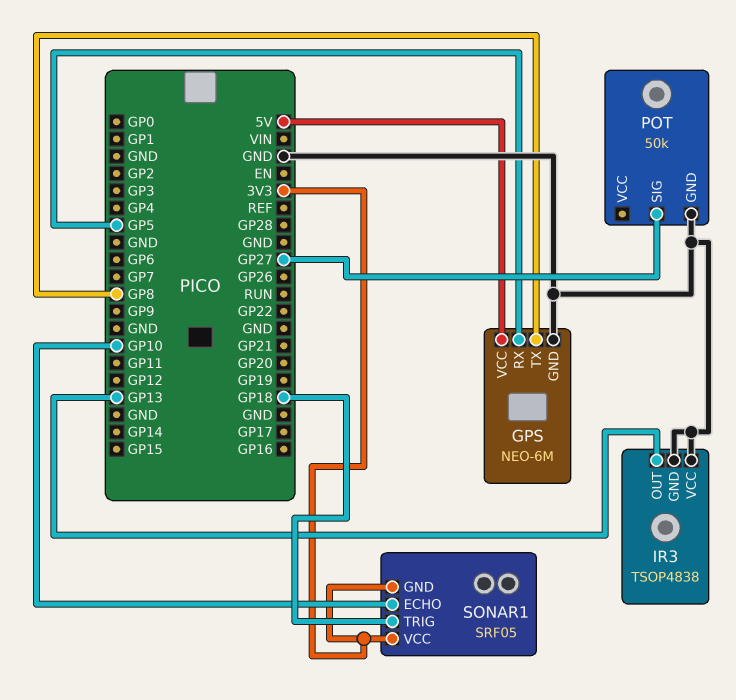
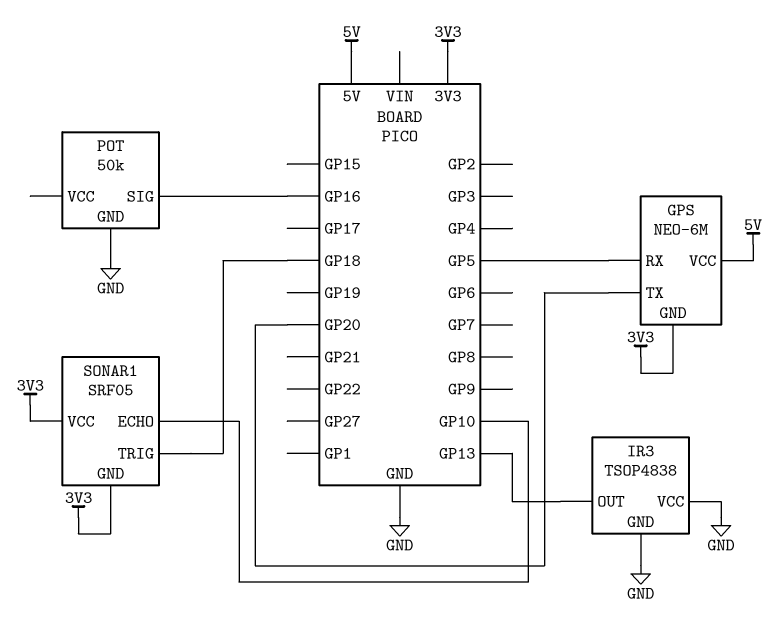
GPS pin GND: GND -> 3V3
GPS pin TX: GP8 -> GP20
POT pin SIG: GP27 -> GP16

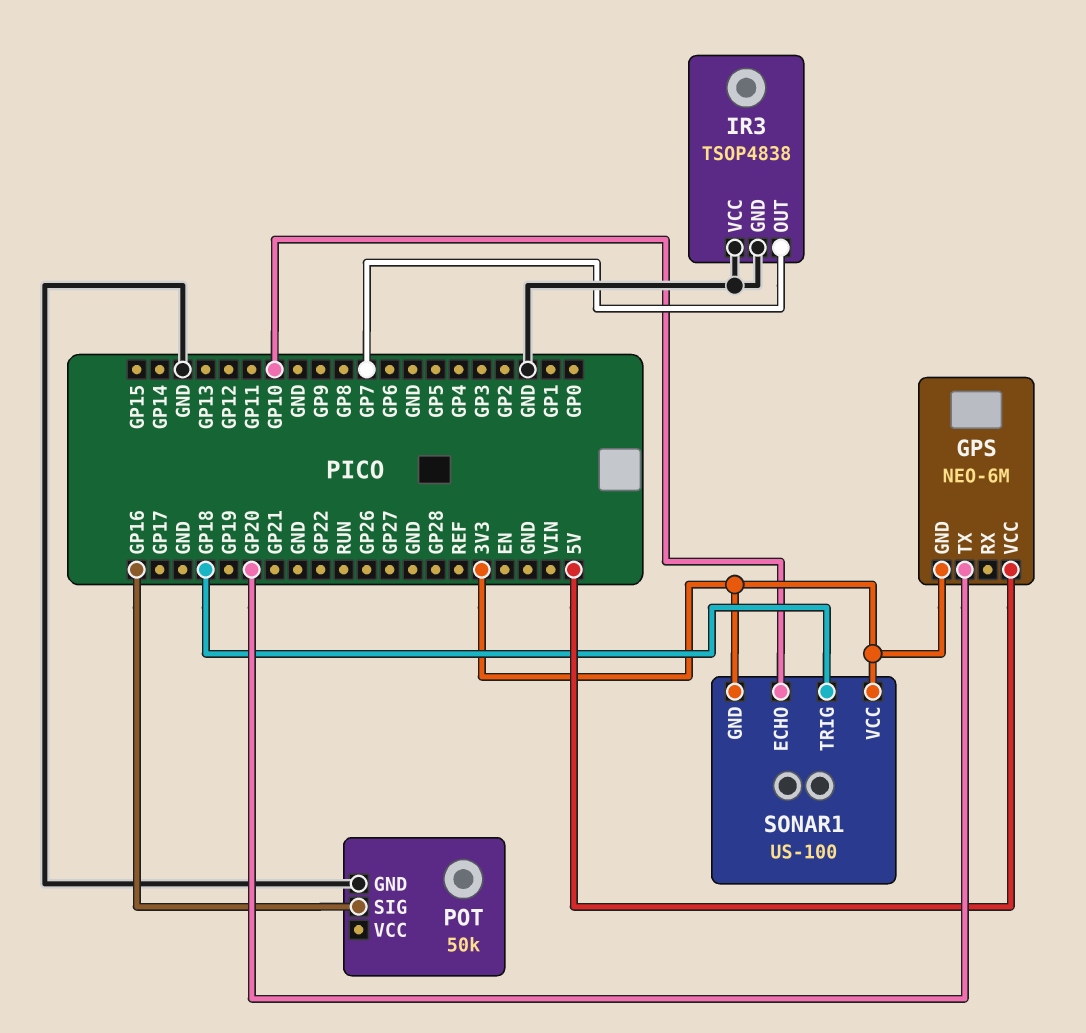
GPS pin RX: GP5 -> none
IR3 pin OUT: GP13 -> GP7
SONAR1: SRF05 -> US-100

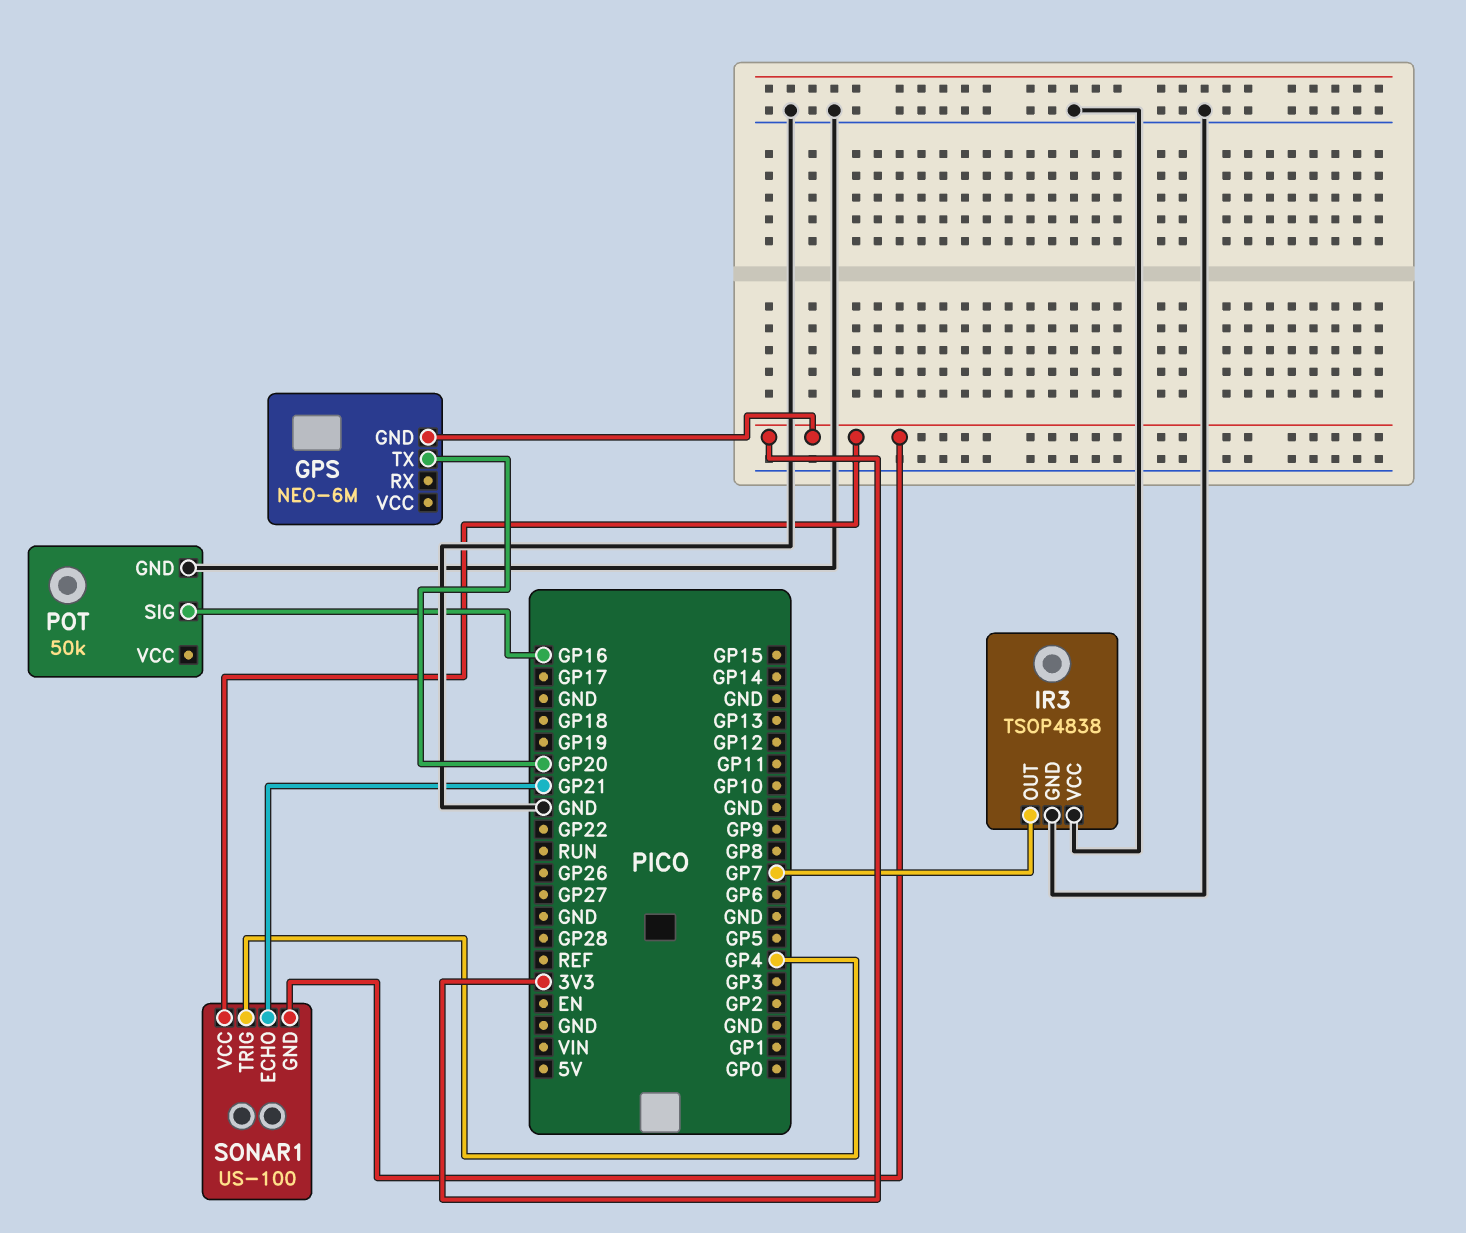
GPS pin VCC: 5V -> none
SONAR1 pin ECHO: GP10 -> GP21
SONAR1 pin TRIG: GP18 -> GP4

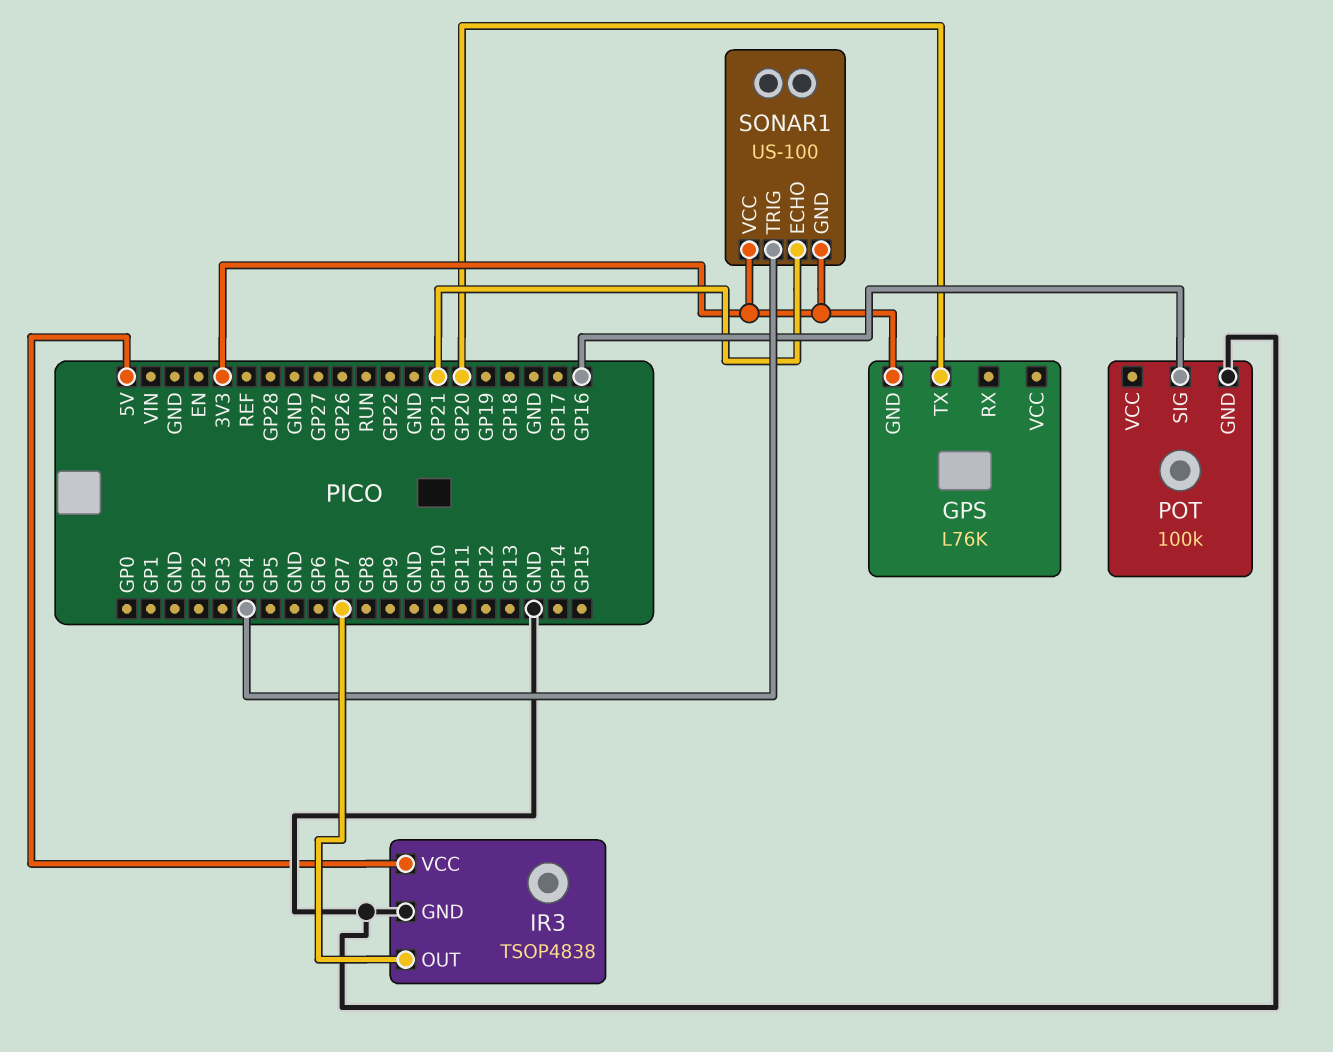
GPS: NEO-6M -> L76K
IR3 pin VCC: GND -> 5V
POT: 50k -> 100k

